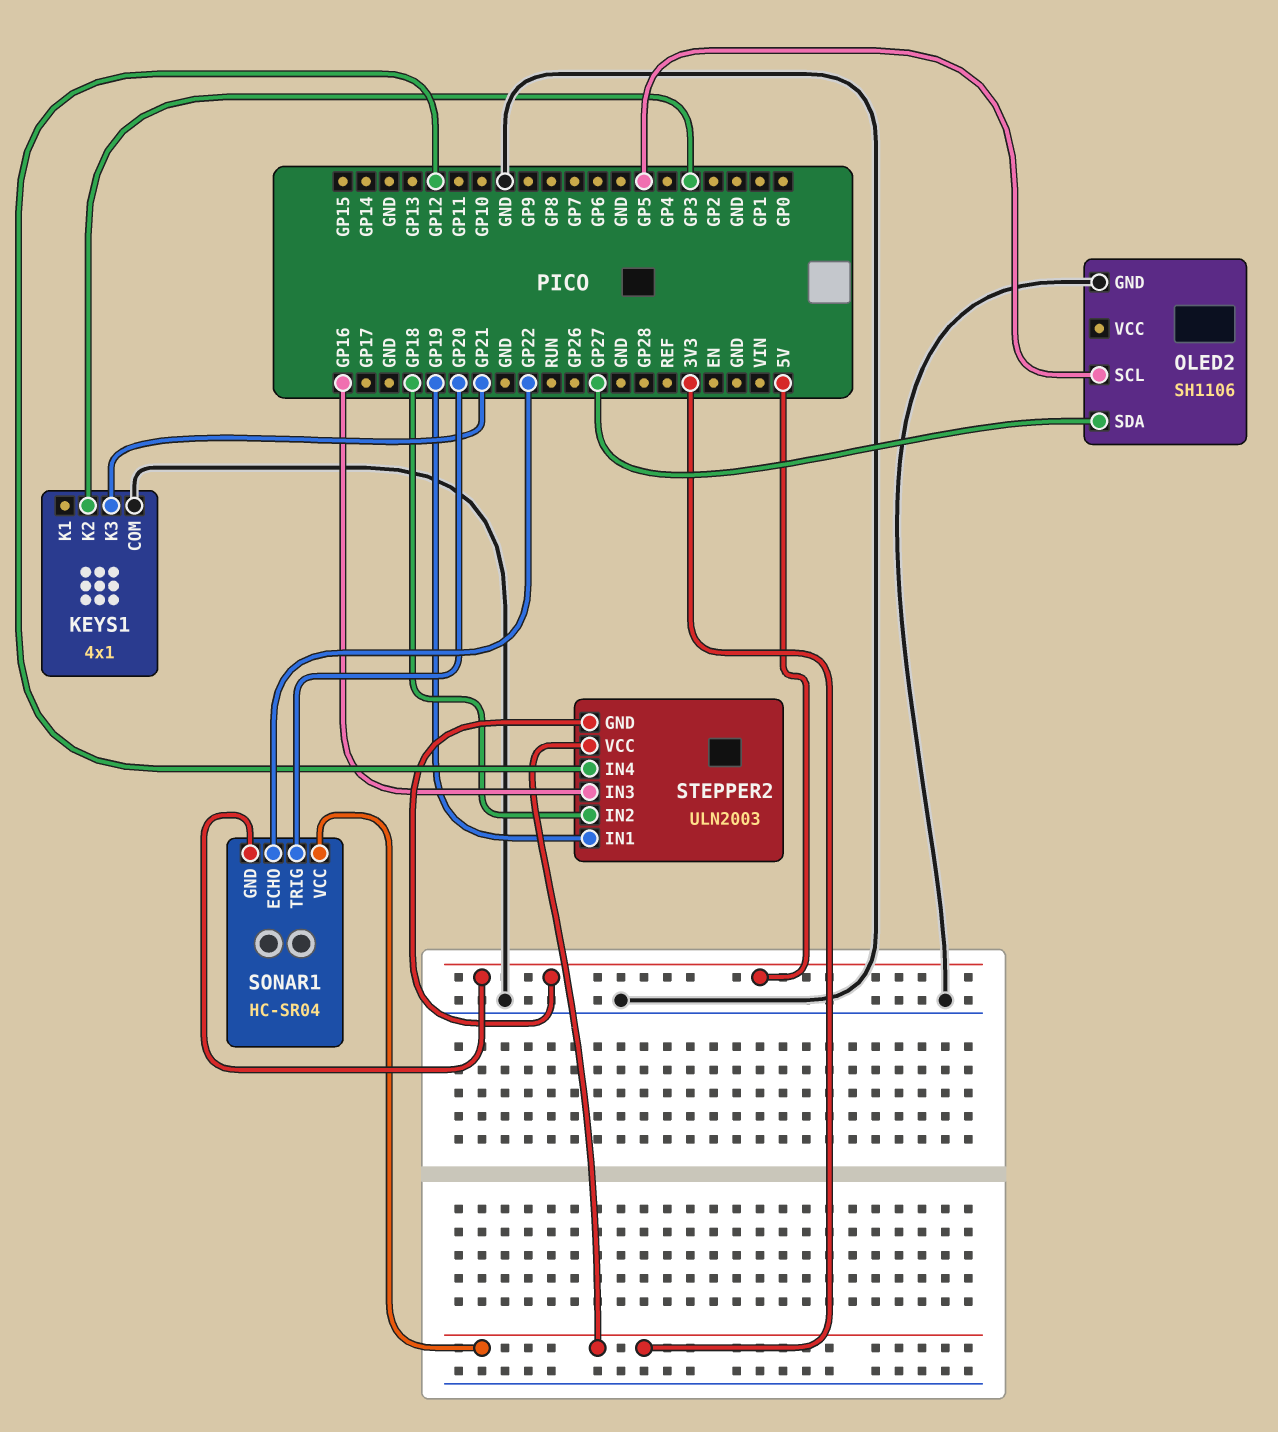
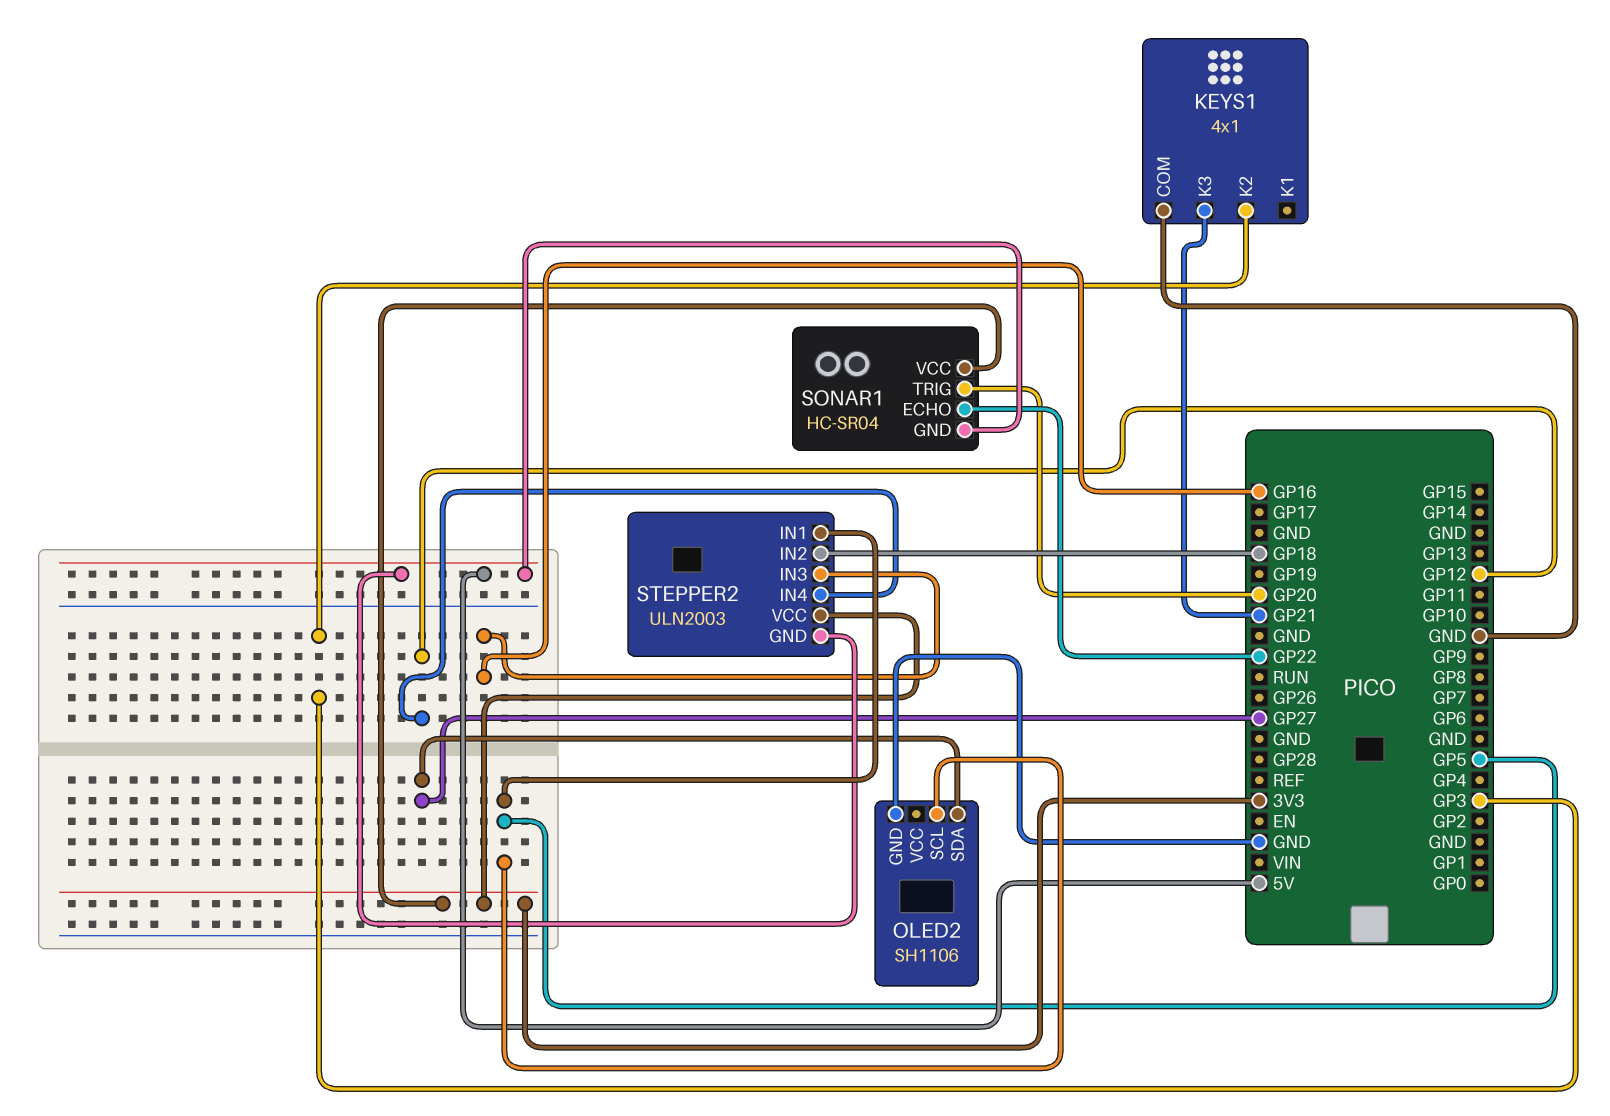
STEPPER2 pin IN1: GP19 -> GP5

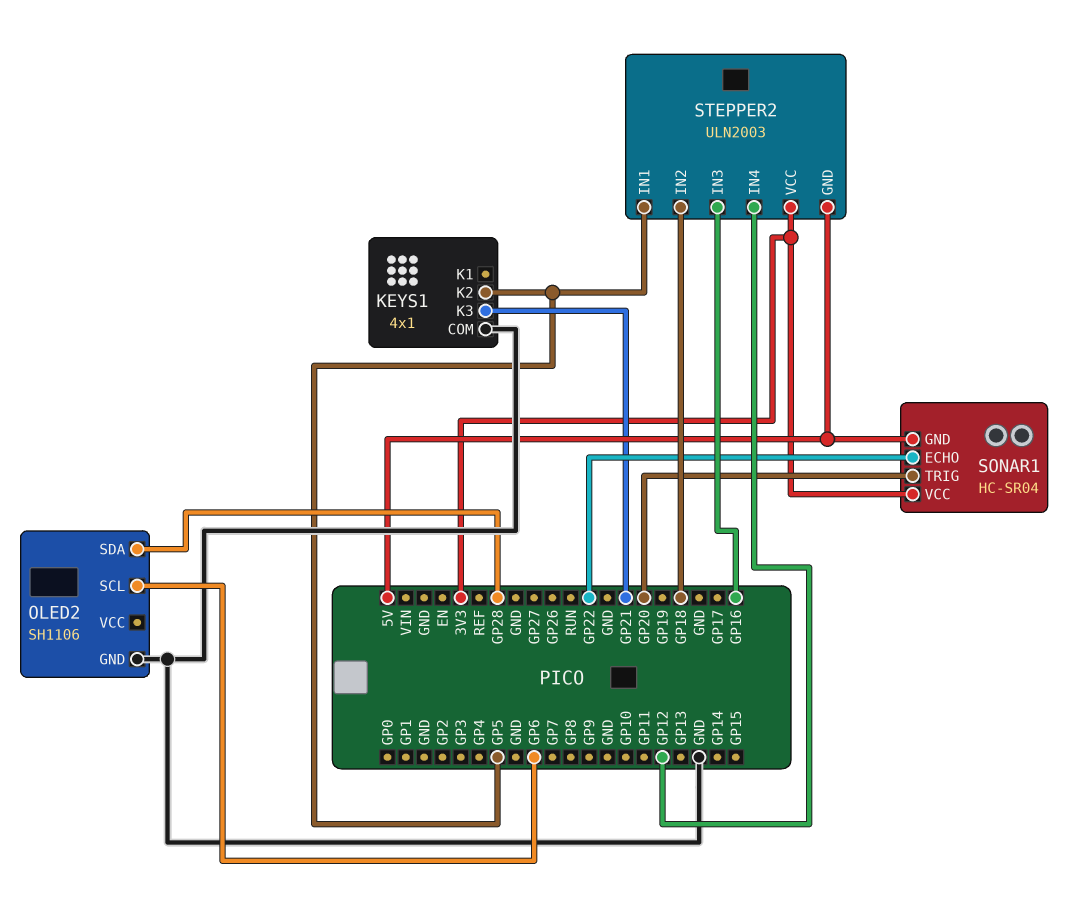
KEYS1 pin K2: GP3 -> GP5
OLED2 pin SCL: GP5 -> GP6
OLED2 pin SDA: GP27 -> GP28

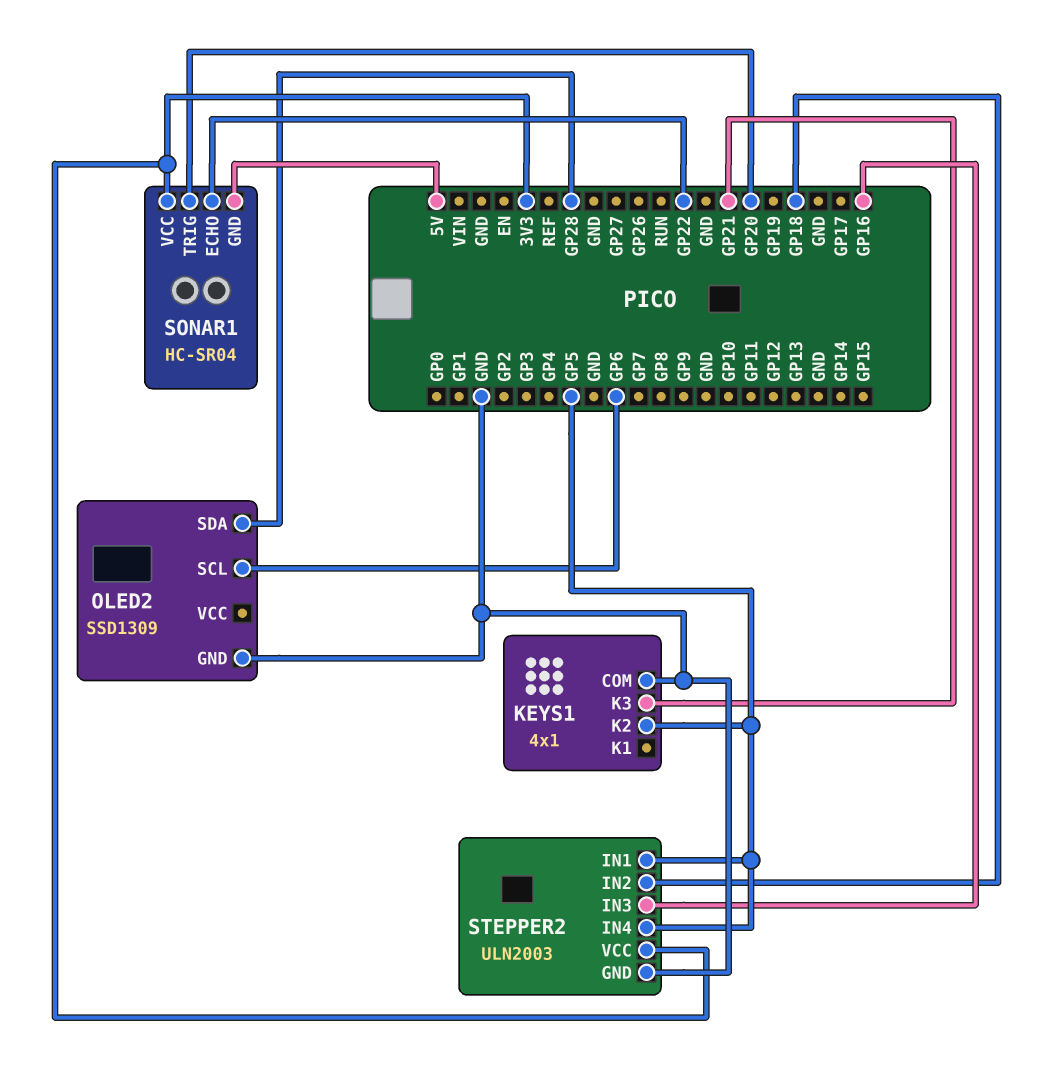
OLED2: SH1106 -> SSD1309
STEPPER2 pin GND: 5V -> GND
STEPPER2 pin IN4: GP12 -> GP5

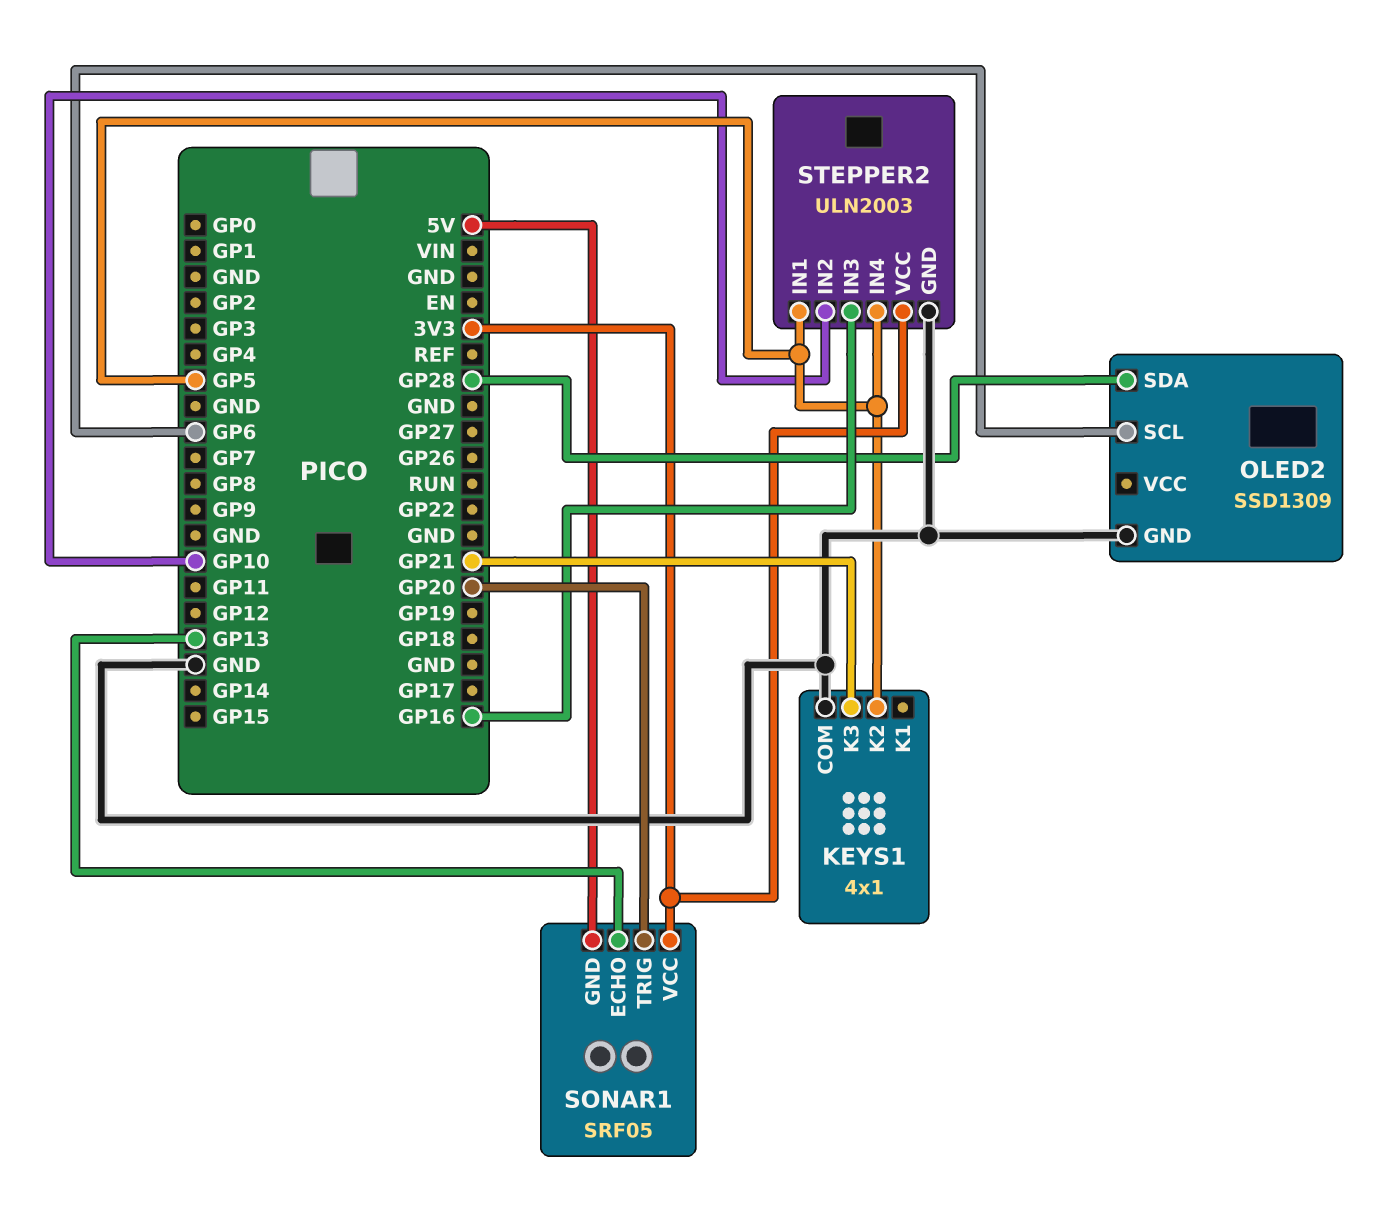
SONAR1: HC-SR04 -> SRF05
SONAR1 pin ECHO: GP22 -> GP13
STEPPER2 pin IN2: GP18 -> GP10

